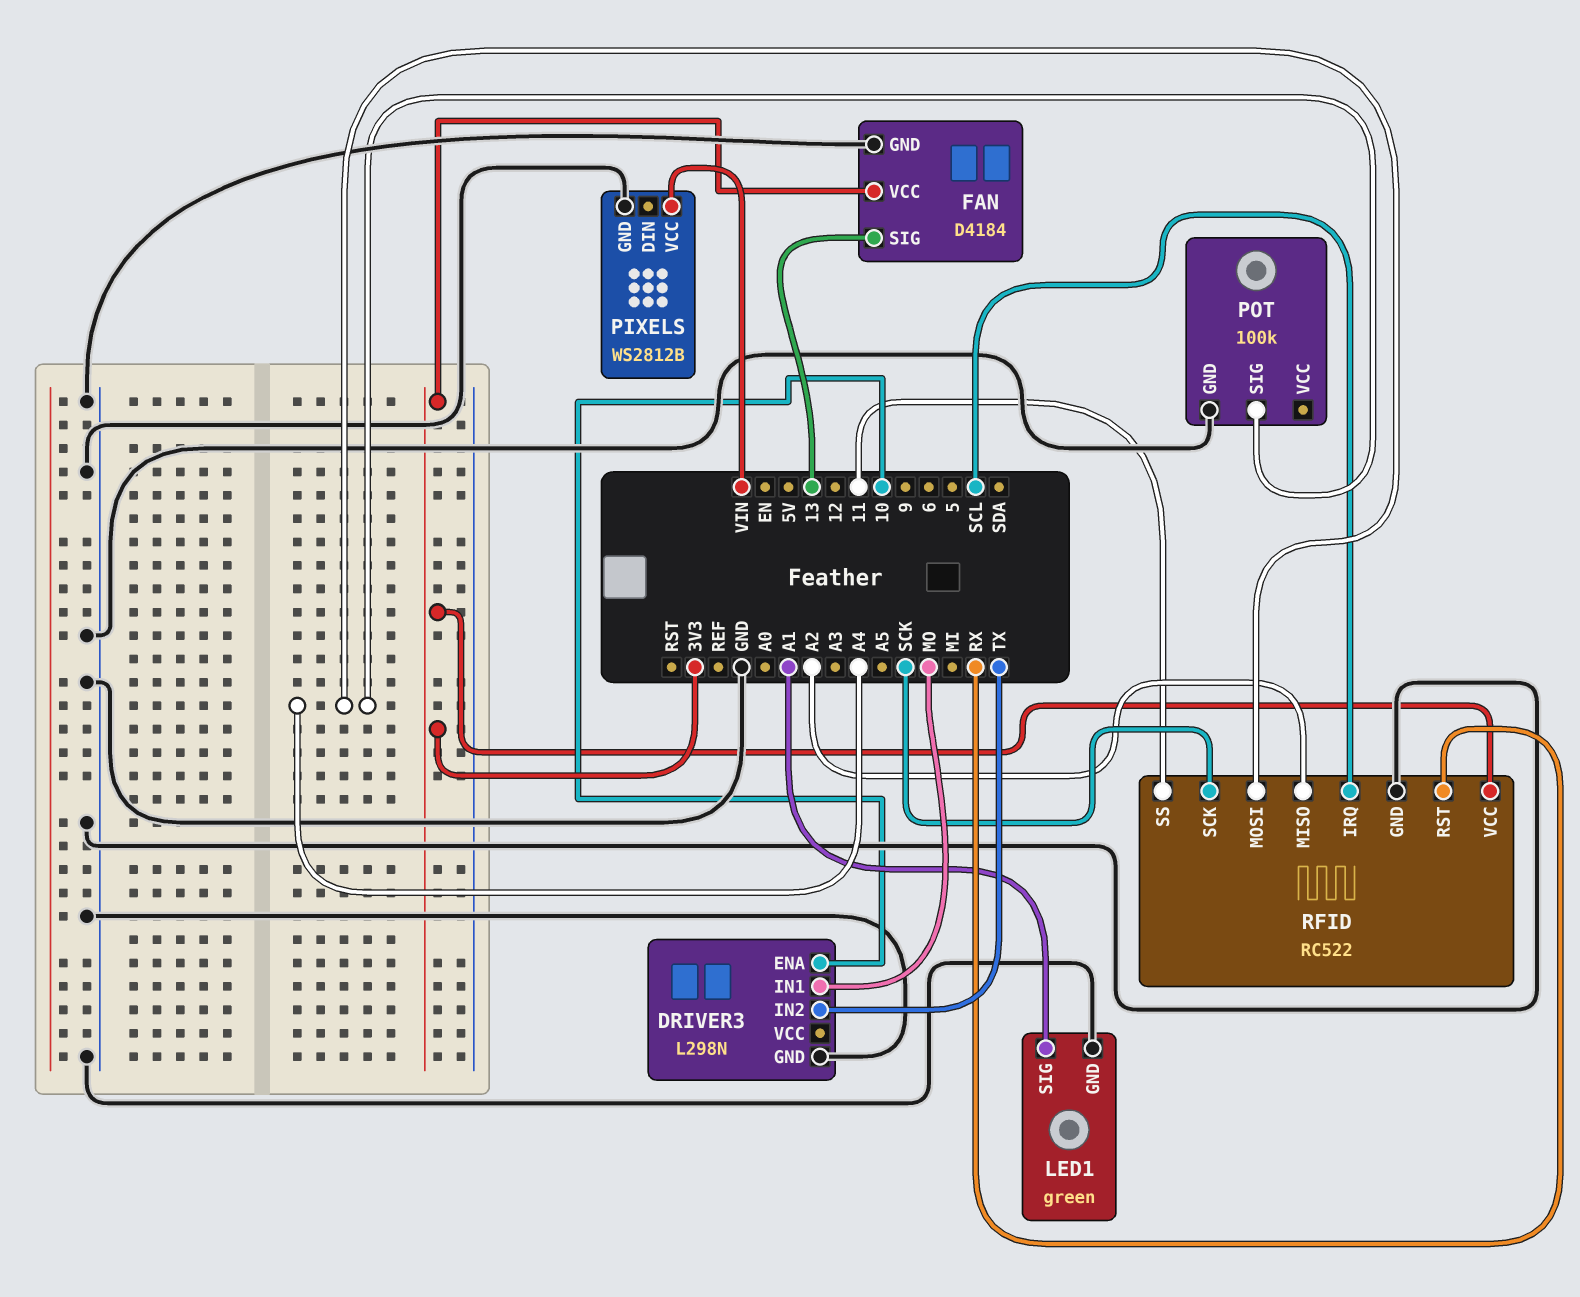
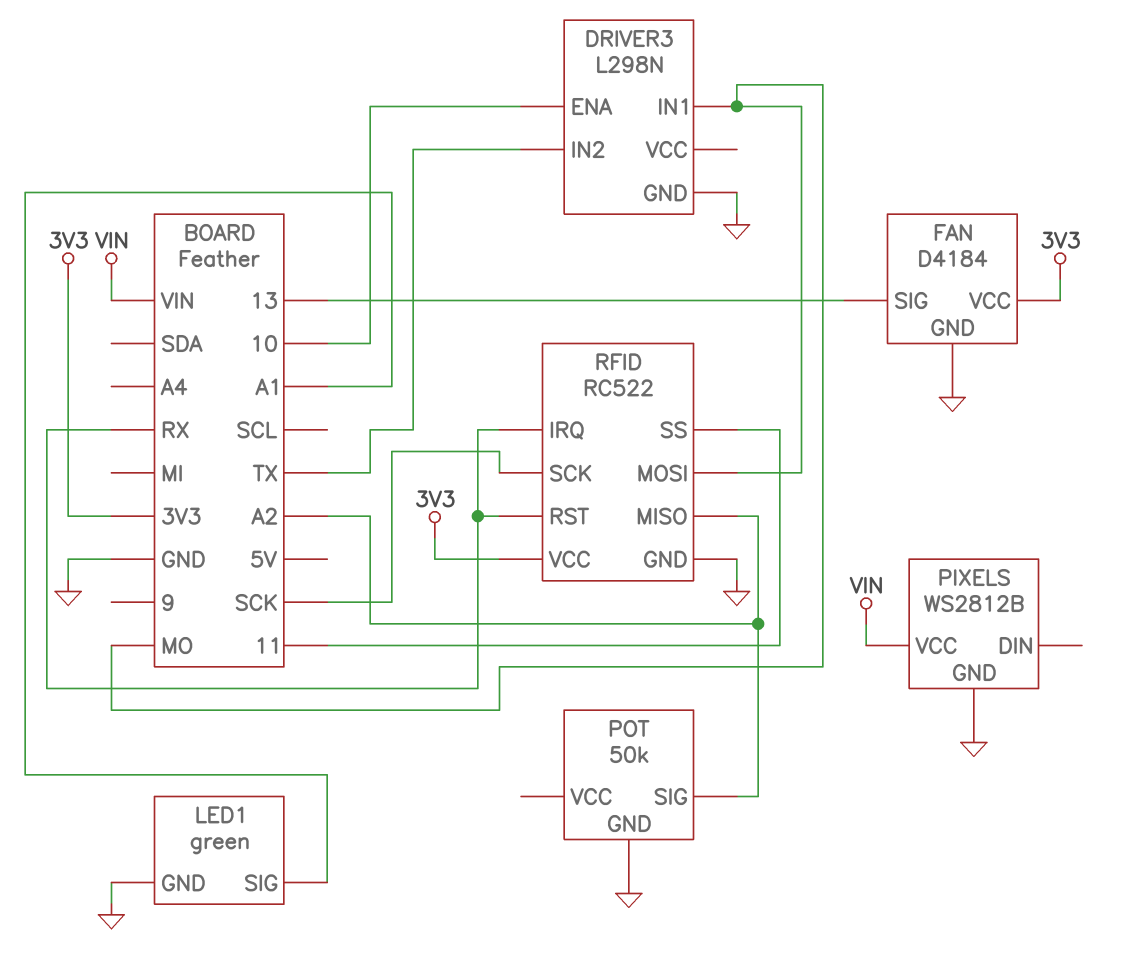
POT: 100k -> 50k
POT pin SIG: A4 -> A2
RFID pin IRQ: SCL -> RX
RFID pin MOSI: A4 -> MO

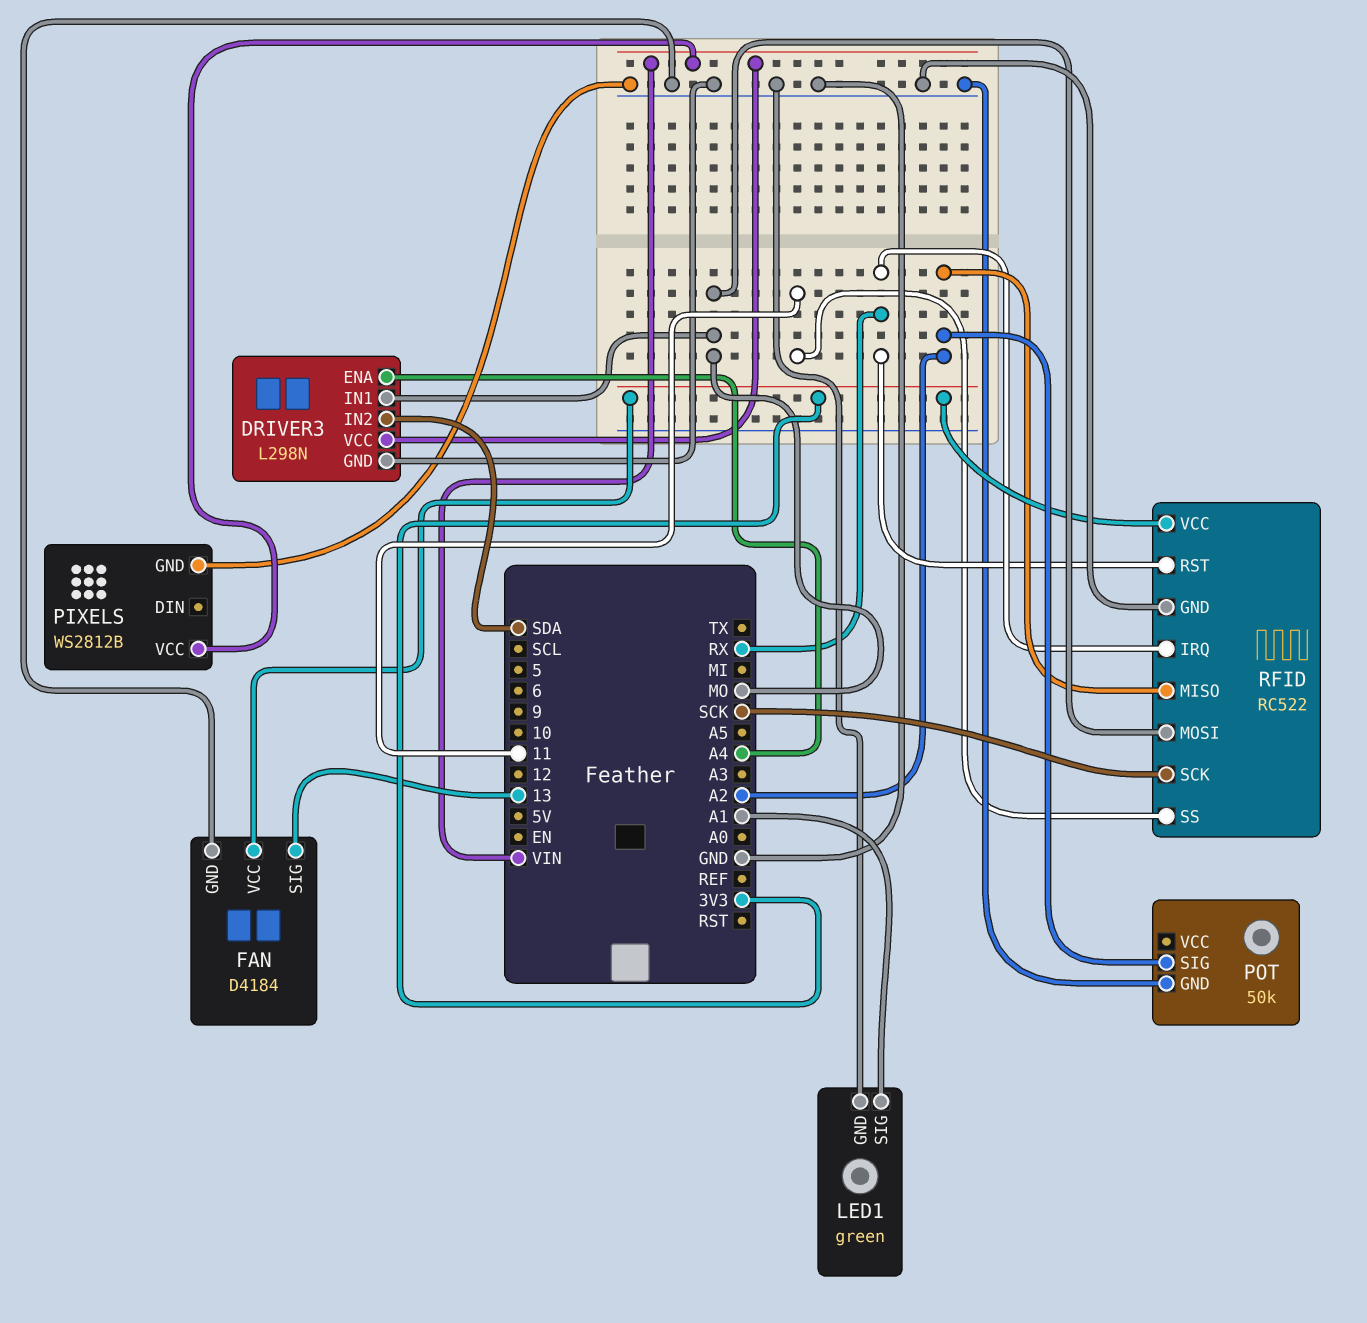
DRIVER3 pin ENA: 10 -> A4
DRIVER3 pin IN2: TX -> SDA
DRIVER3 pin VCC: none -> VIN

